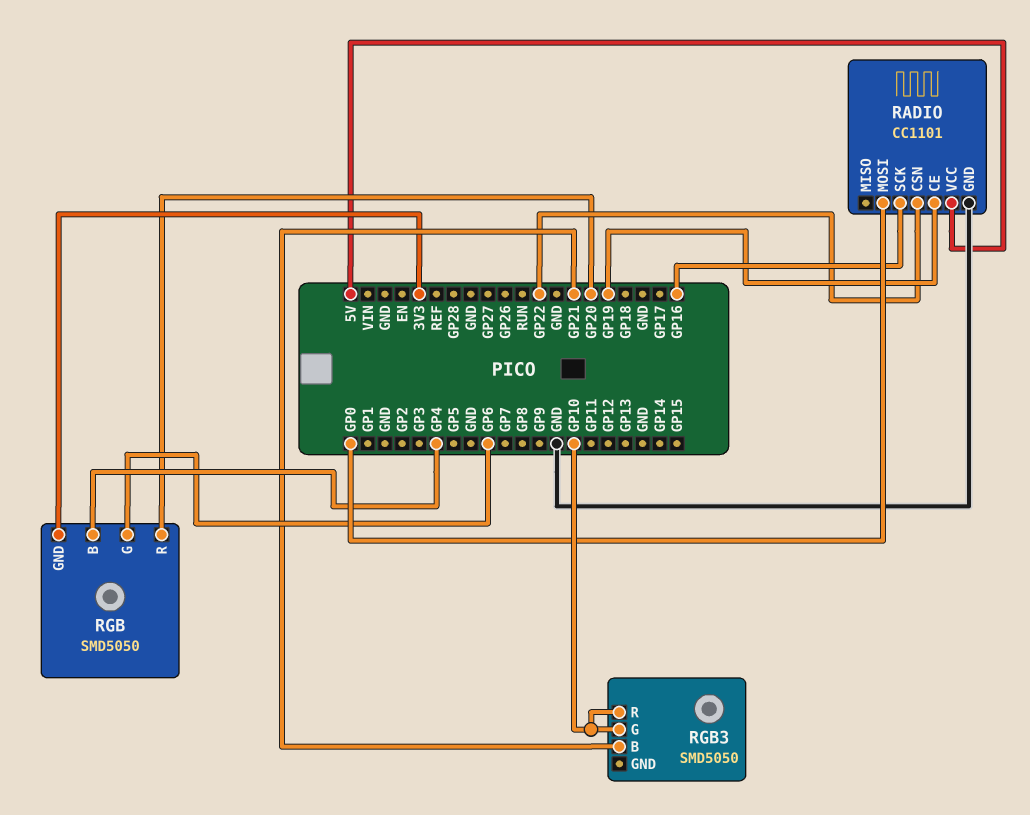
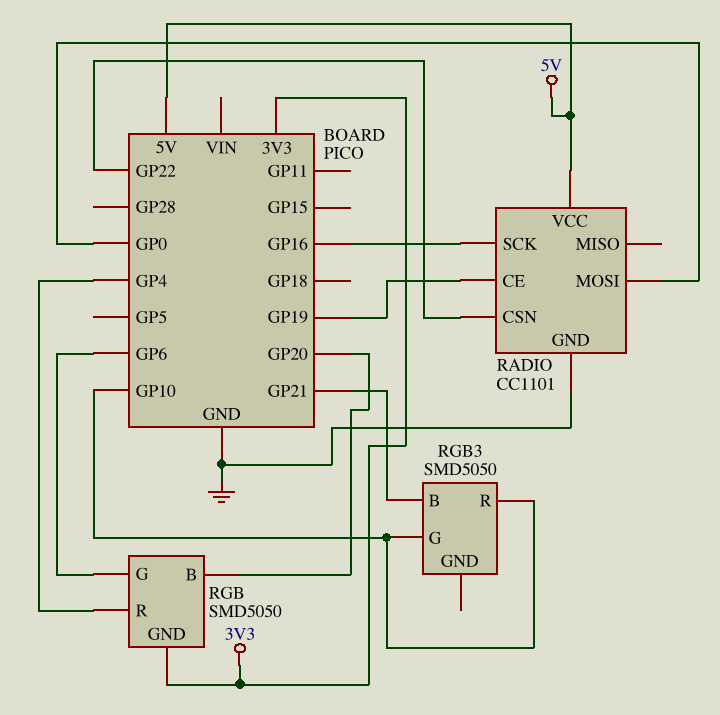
RGB pin B: GP4 -> GP20
RGB pin R: GP20 -> GP4

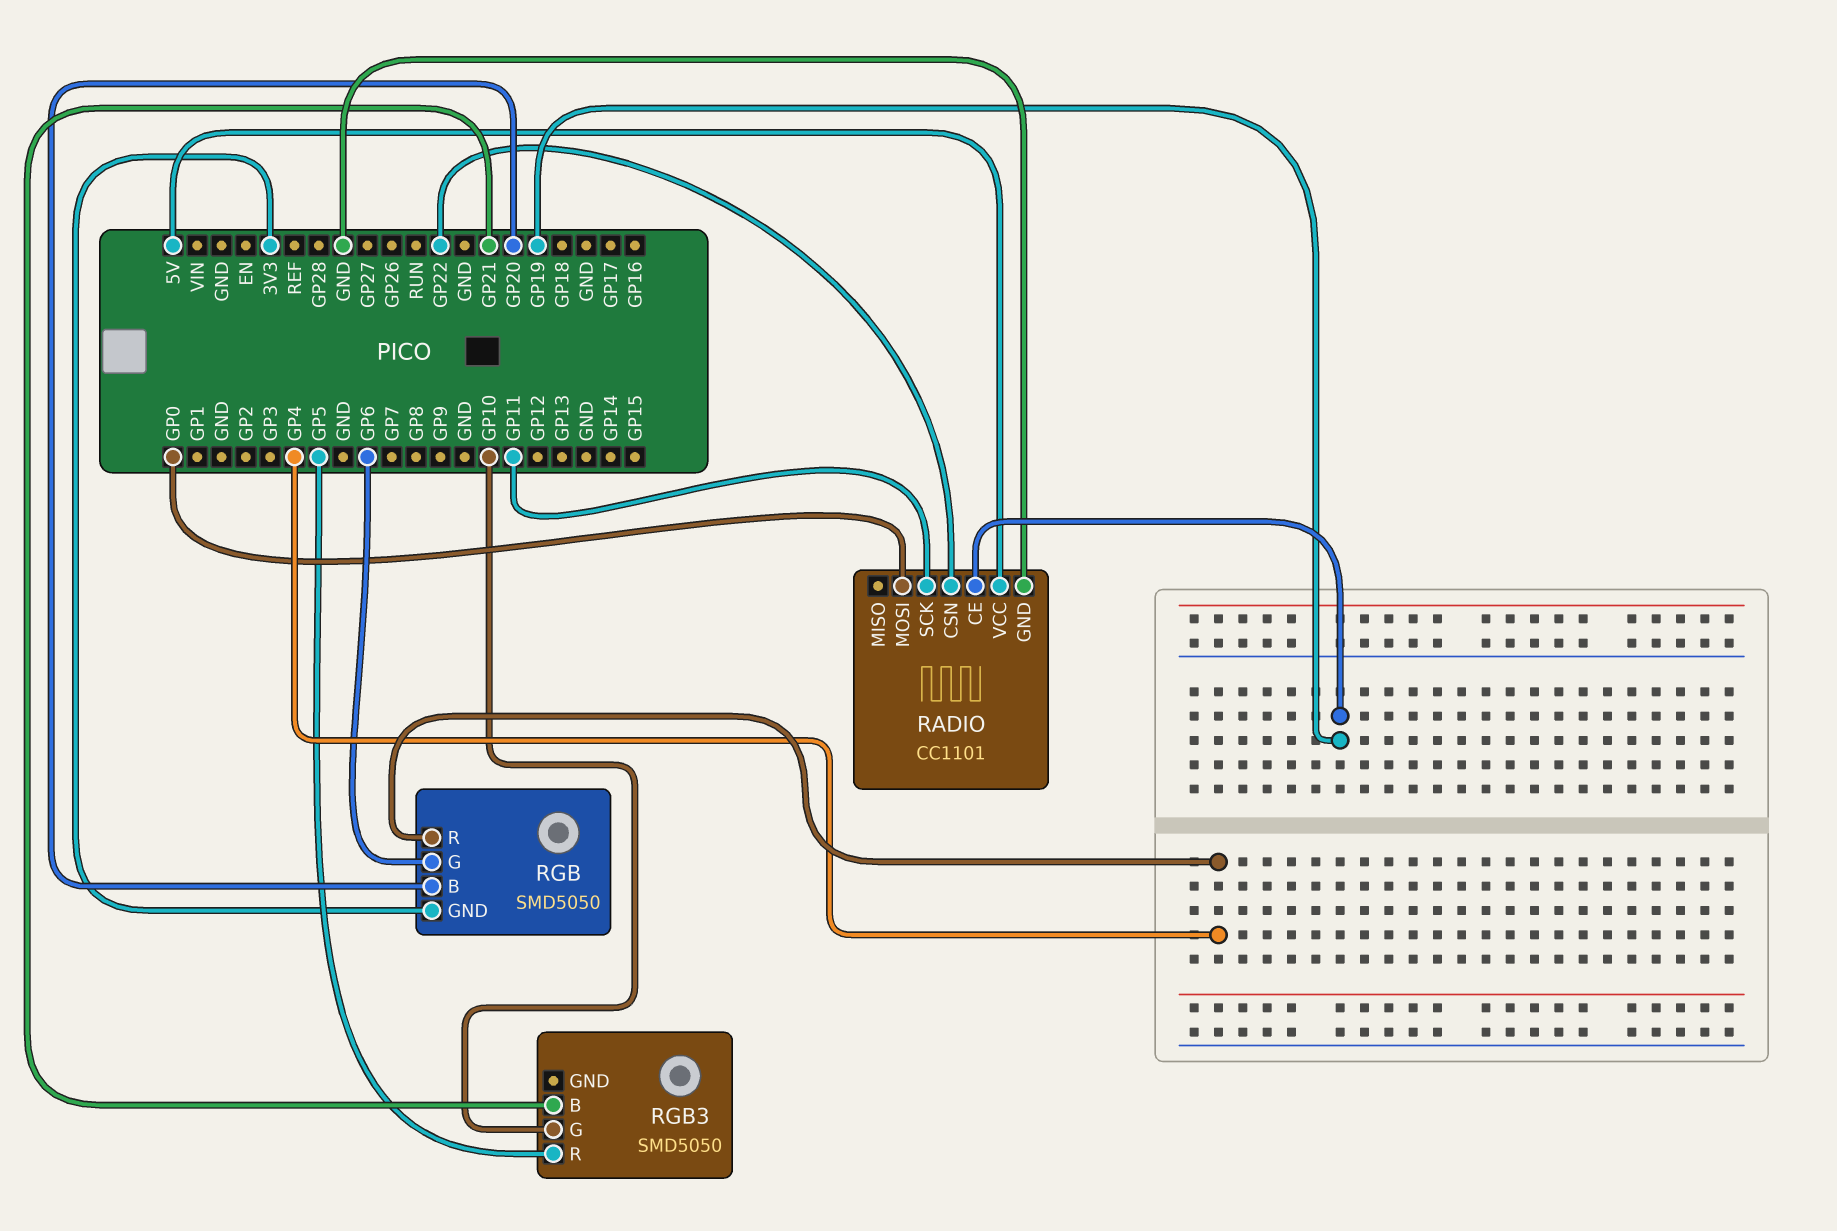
RADIO pin SCK: GP16 -> GP11
RGB3 pin R: GP10 -> GP5

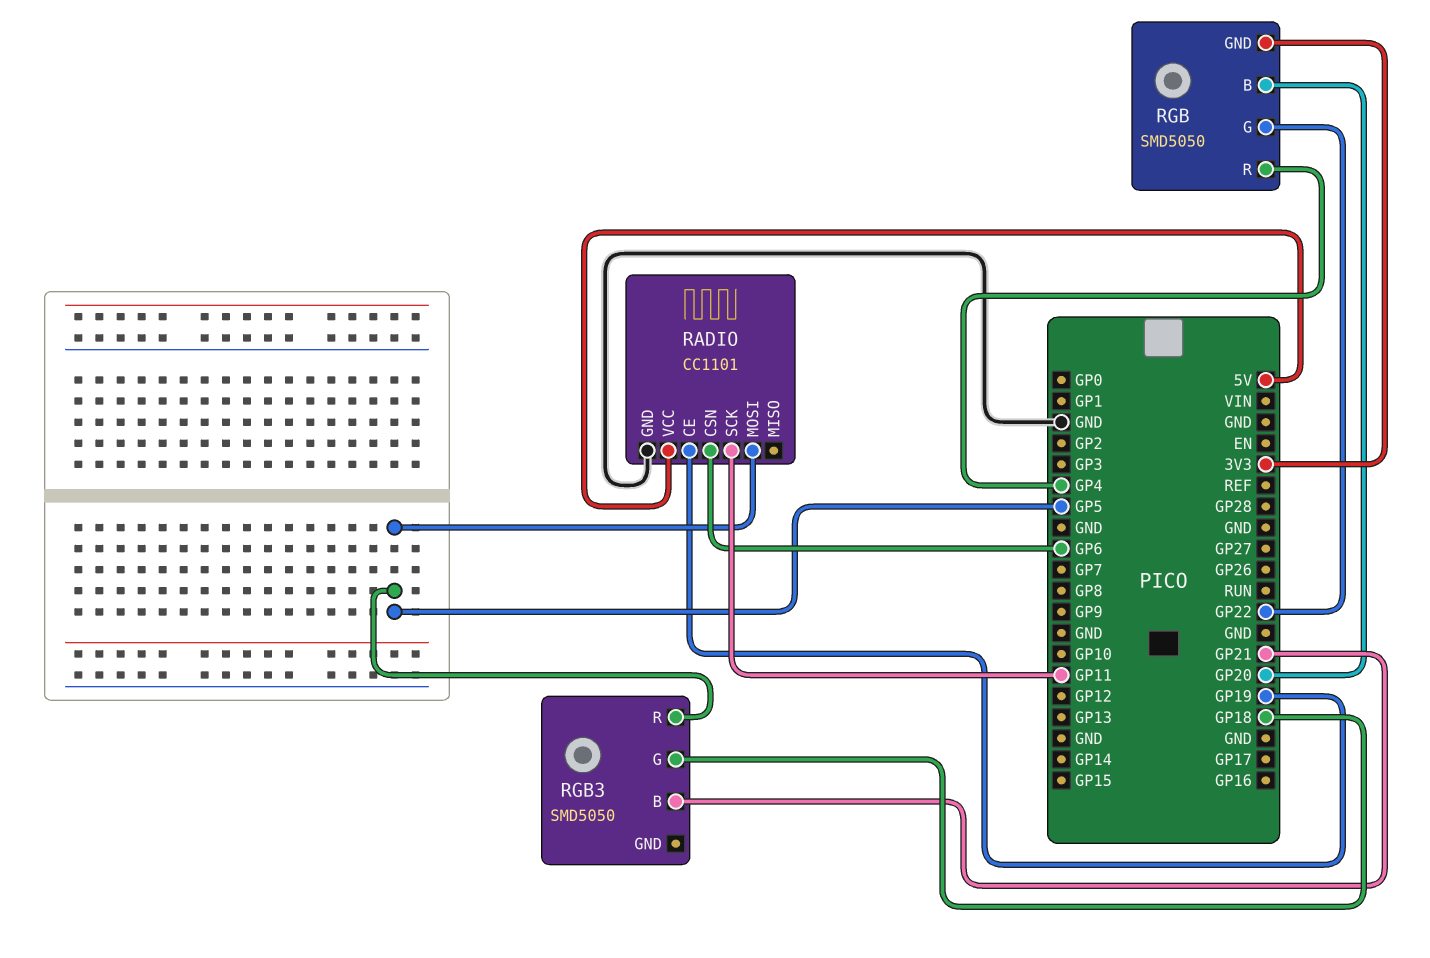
RADIO pin CSN: GP22 -> GP6
RADIO pin MOSI: GP0 -> GP5
RGB pin G: GP6 -> GP22
RGB3 pin G: GP10 -> GP18

